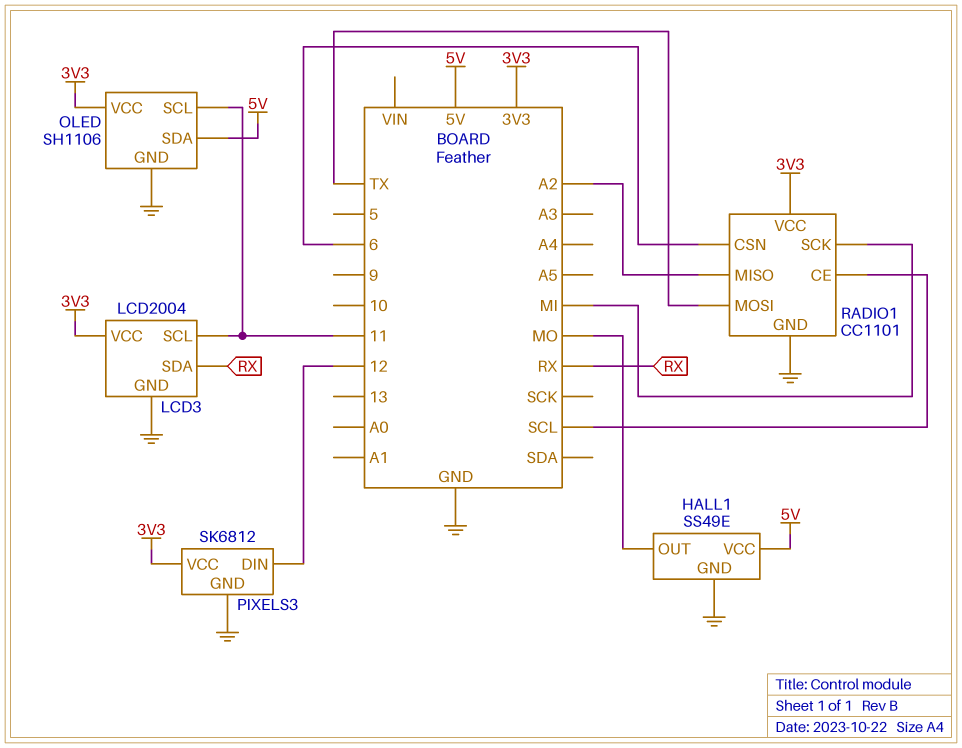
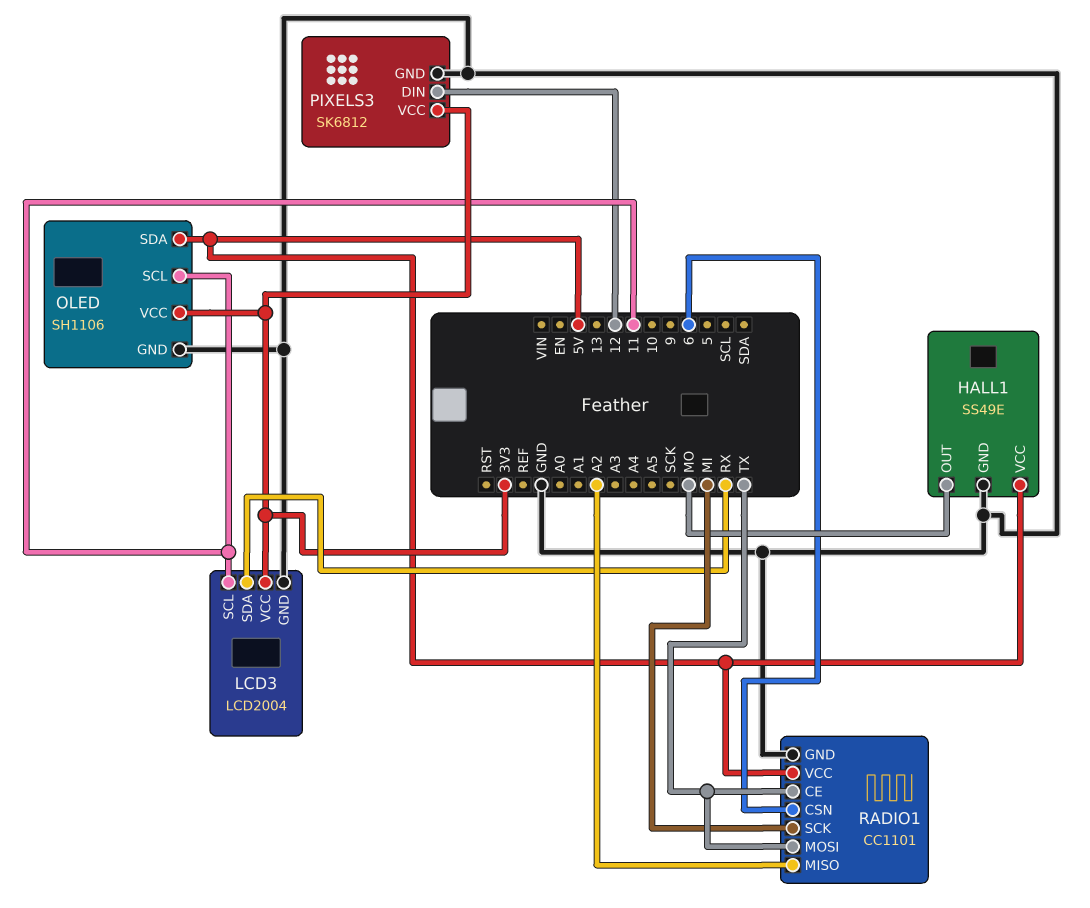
RADIO1 pin CE: SCL -> TX
RADIO1 pin VCC: 3V3 -> 5V

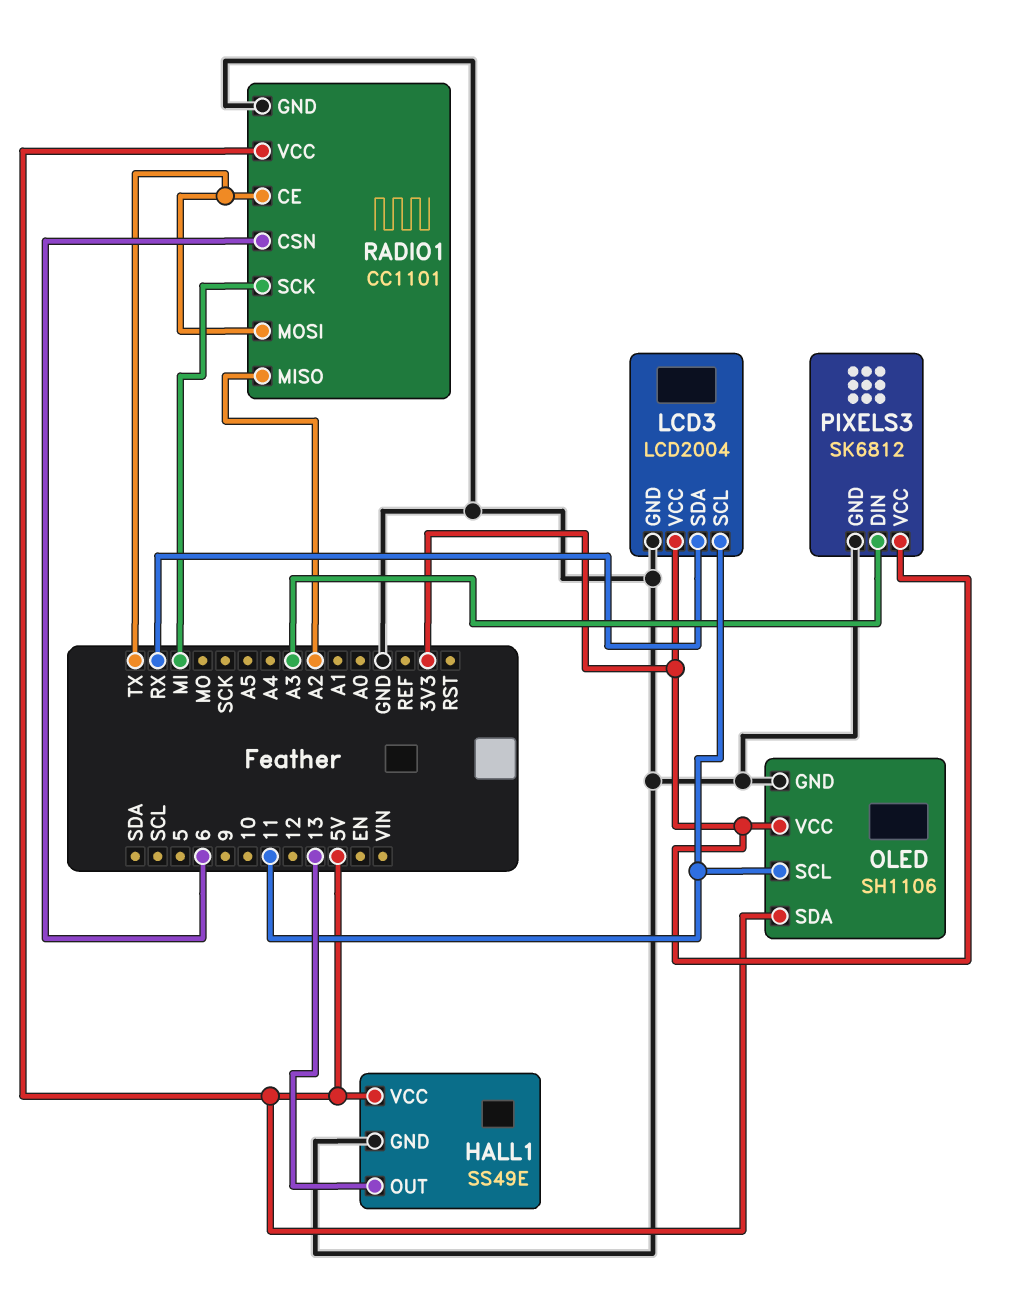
HALL1 pin OUT: MO -> 13
PIXELS3 pin DIN: 12 -> A3

